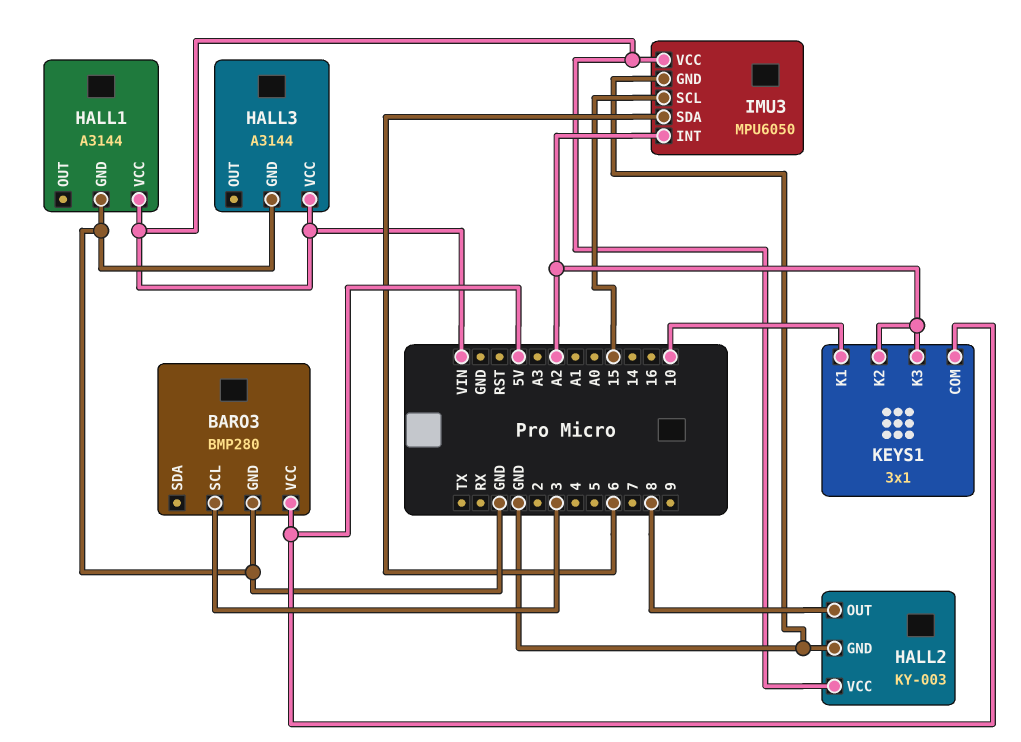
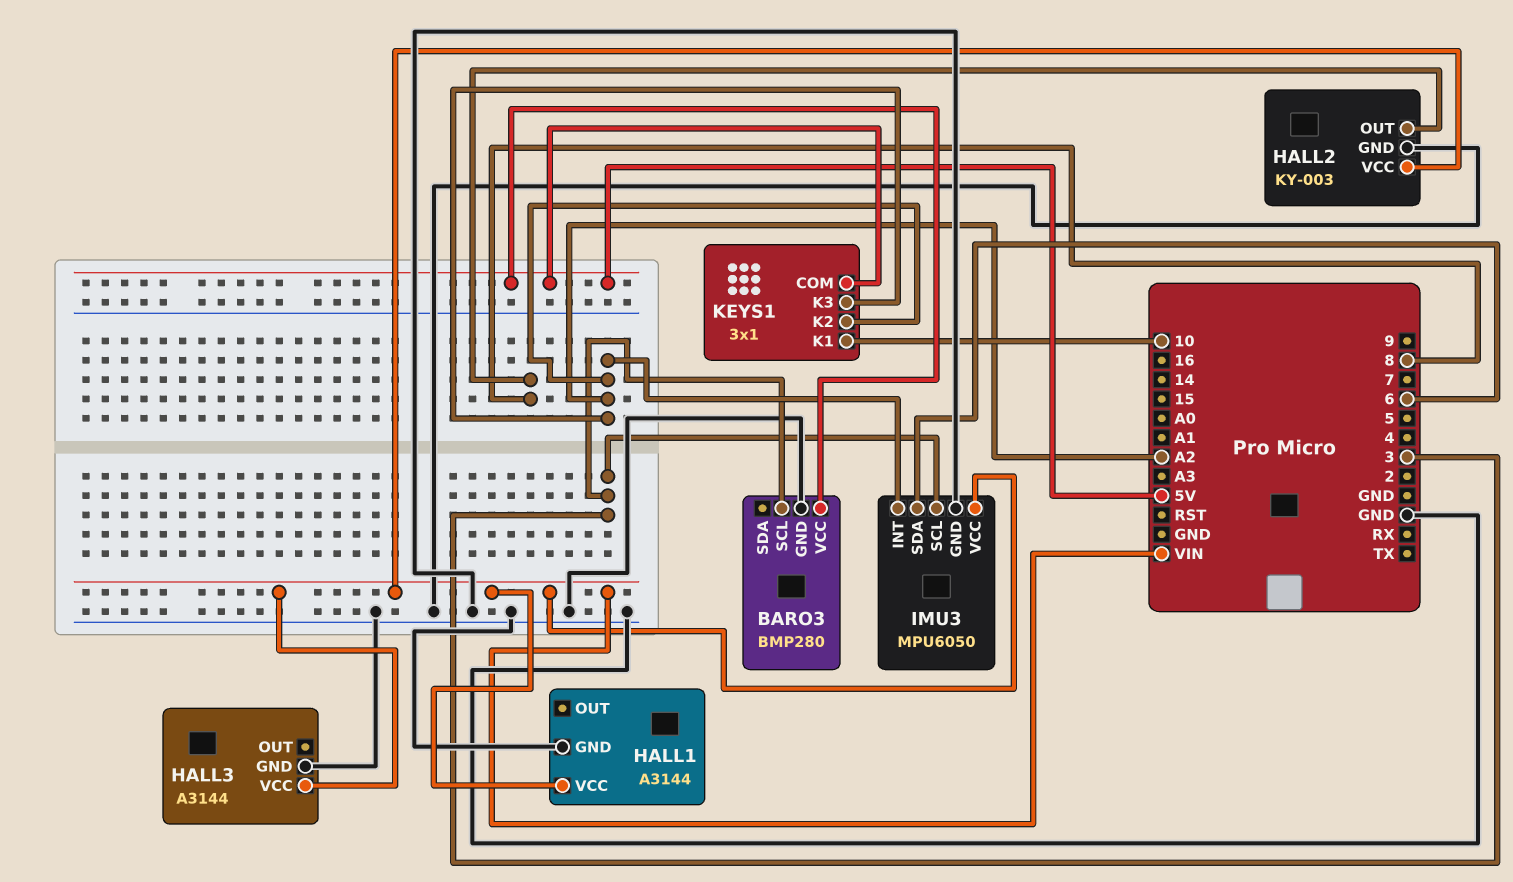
IMU3 pin SCL: 15 -> 3

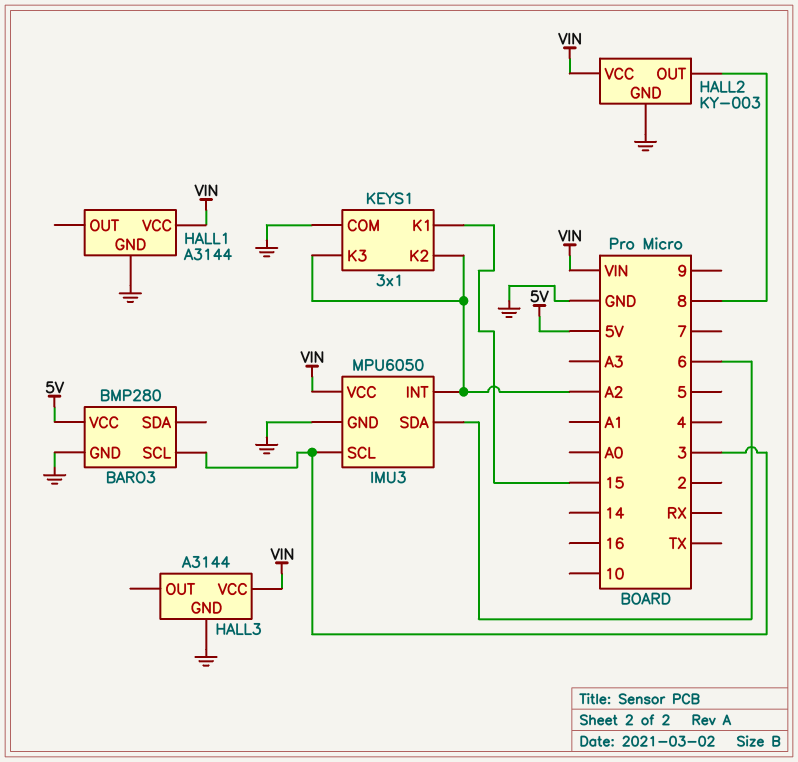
KEYS1 pin COM: 5V -> GND
KEYS1 pin K1: 10 -> 15

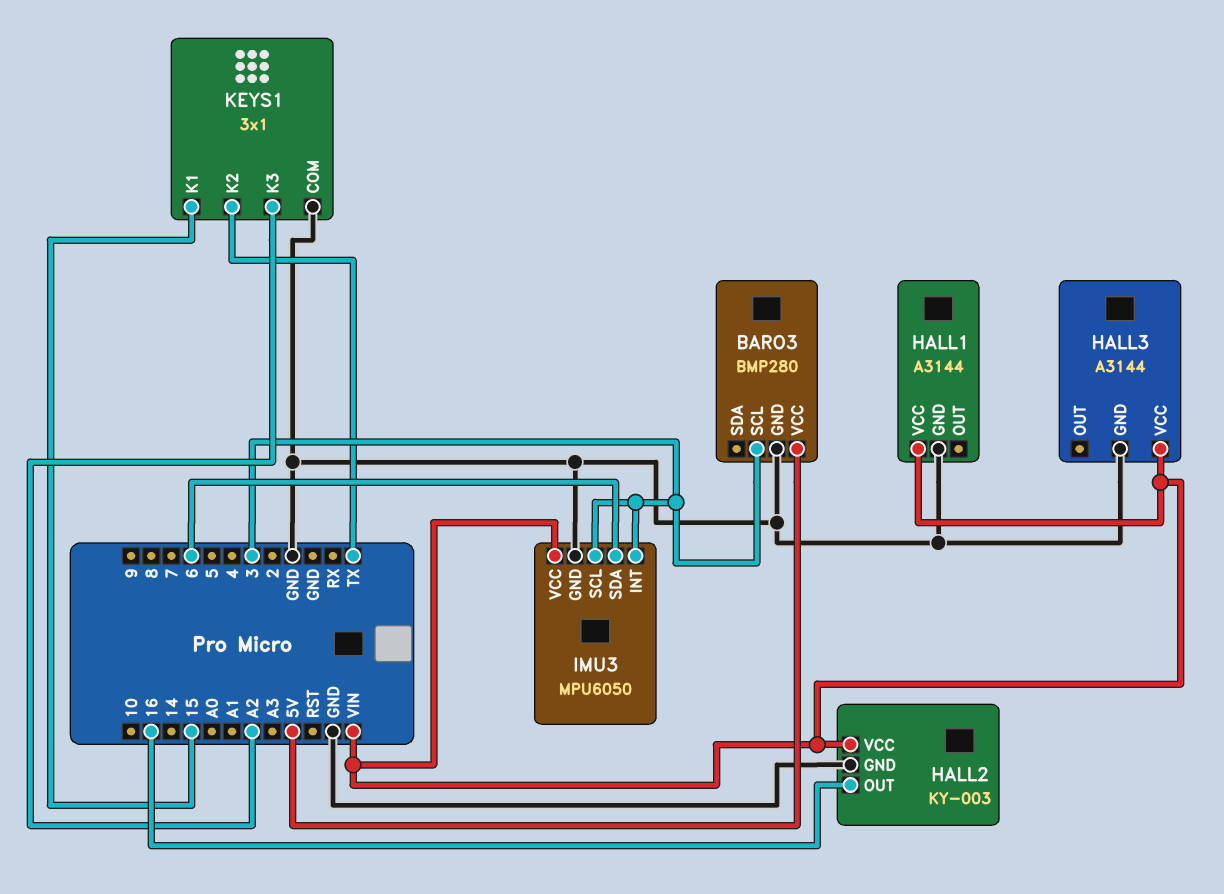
HALL2 pin OUT: 8 -> 16
IMU3 pin INT: A2 -> 3
KEYS1 pin K2: A2 -> TX

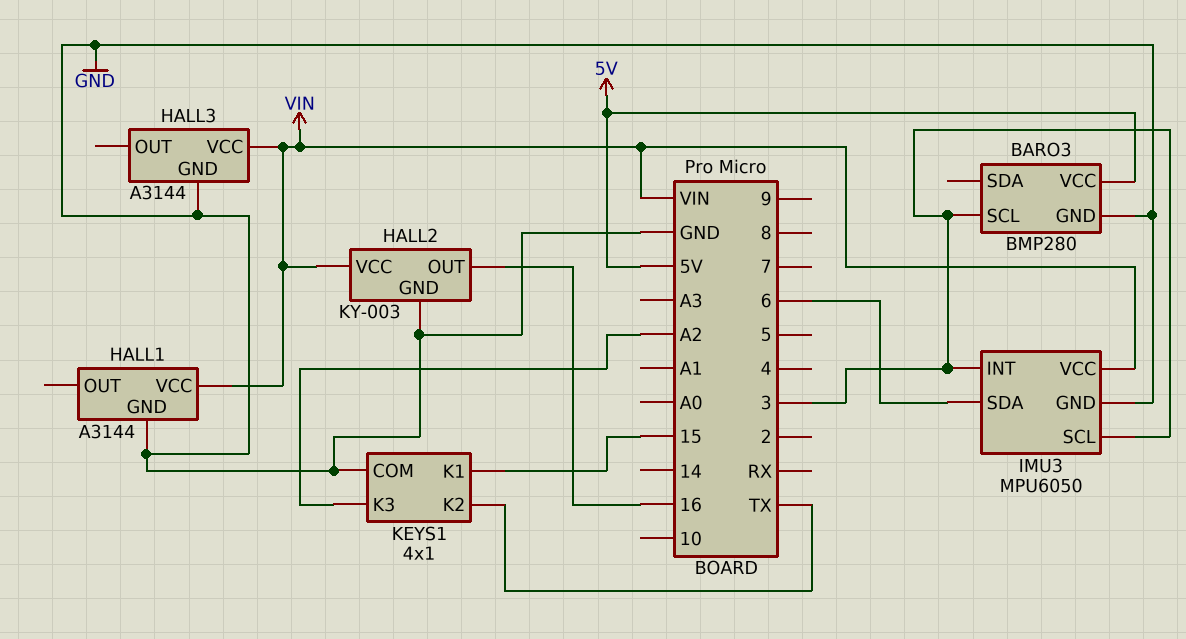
KEYS1: 3x1 -> 4x1

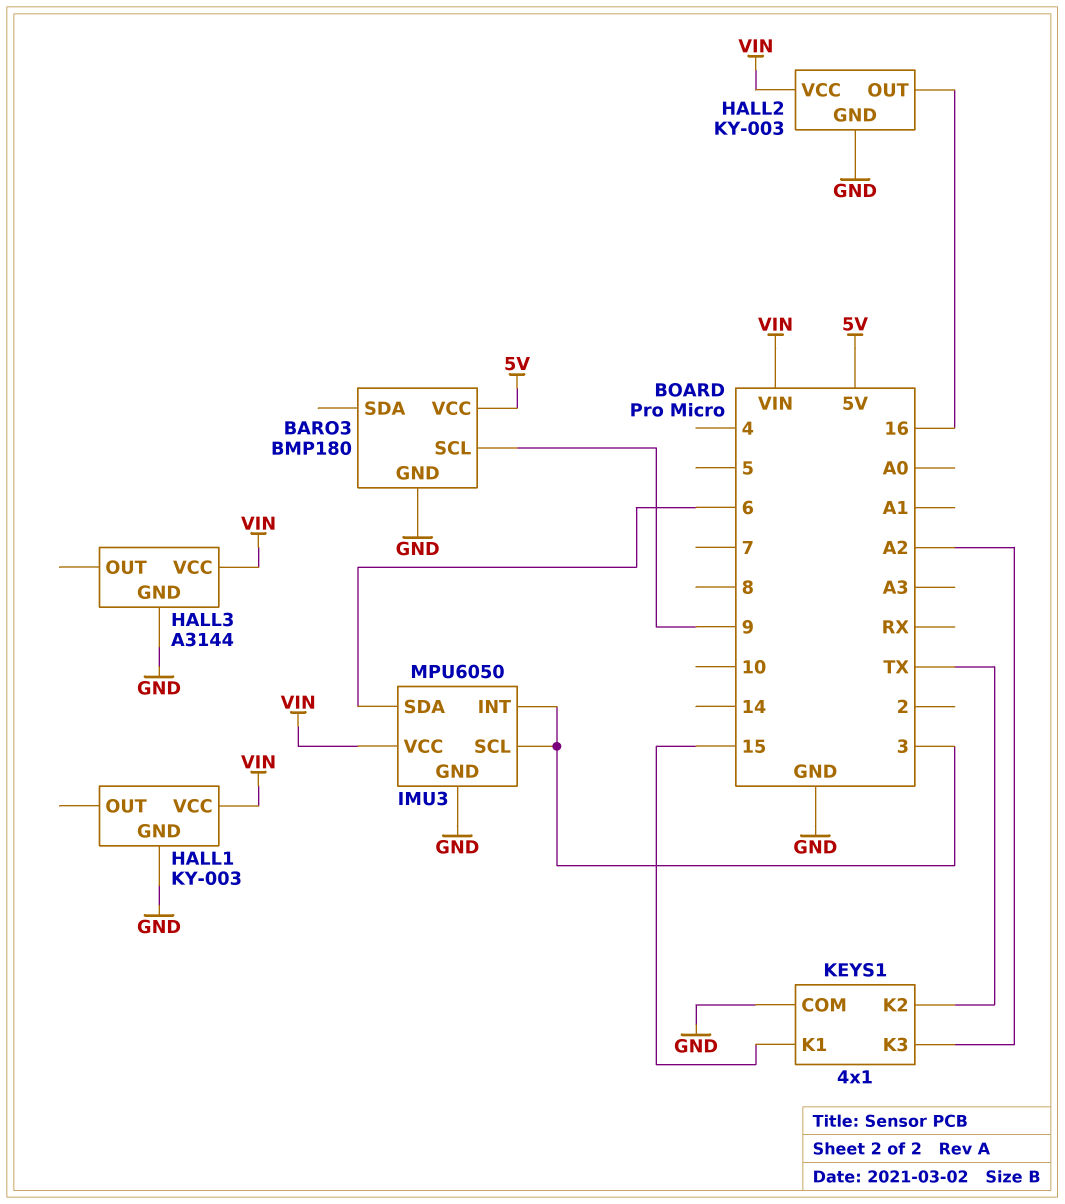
BARO3: BMP280 -> BMP180
BARO3 pin SCL: 3 -> 9
HALL1: A3144 -> KY-003

